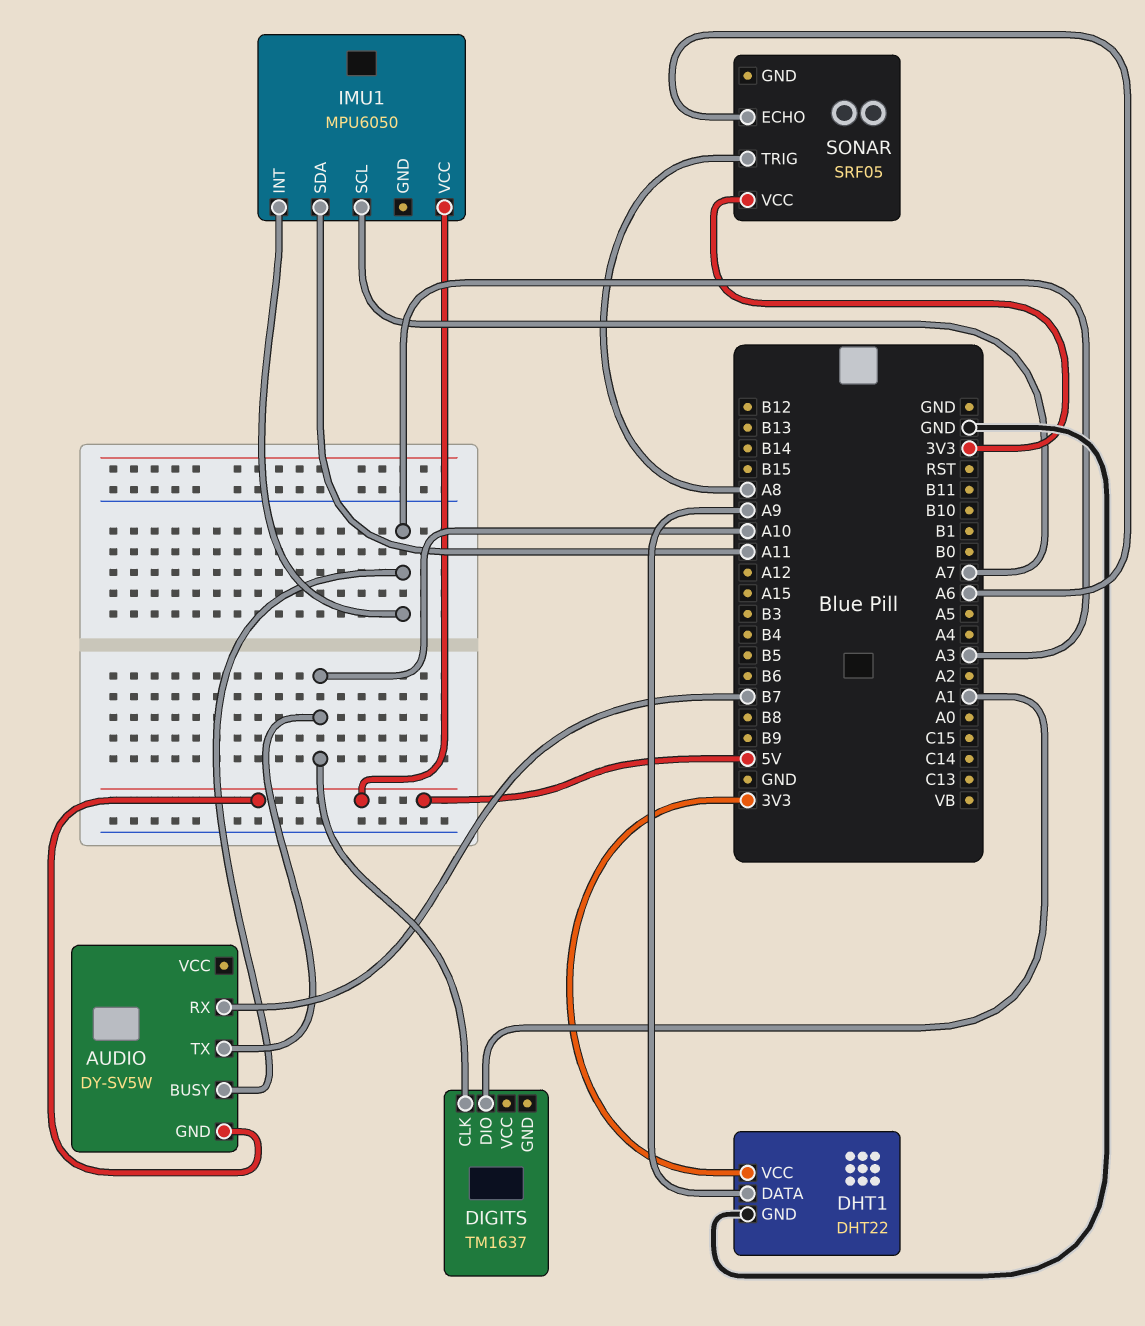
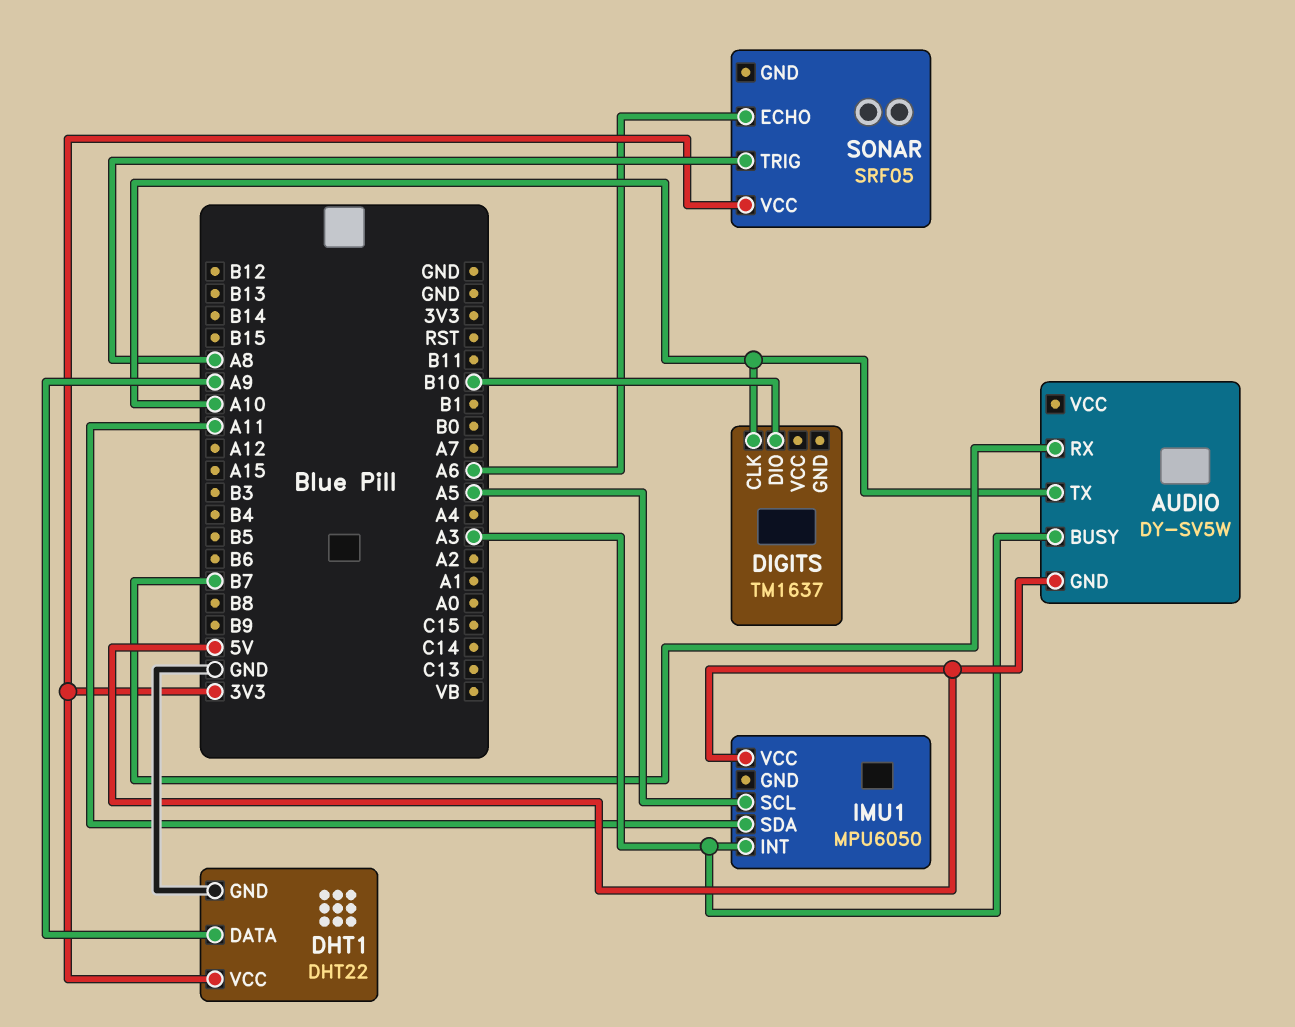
DIGITS pin DIO: A1 -> B10
IMU1 pin SCL: A7 -> A5

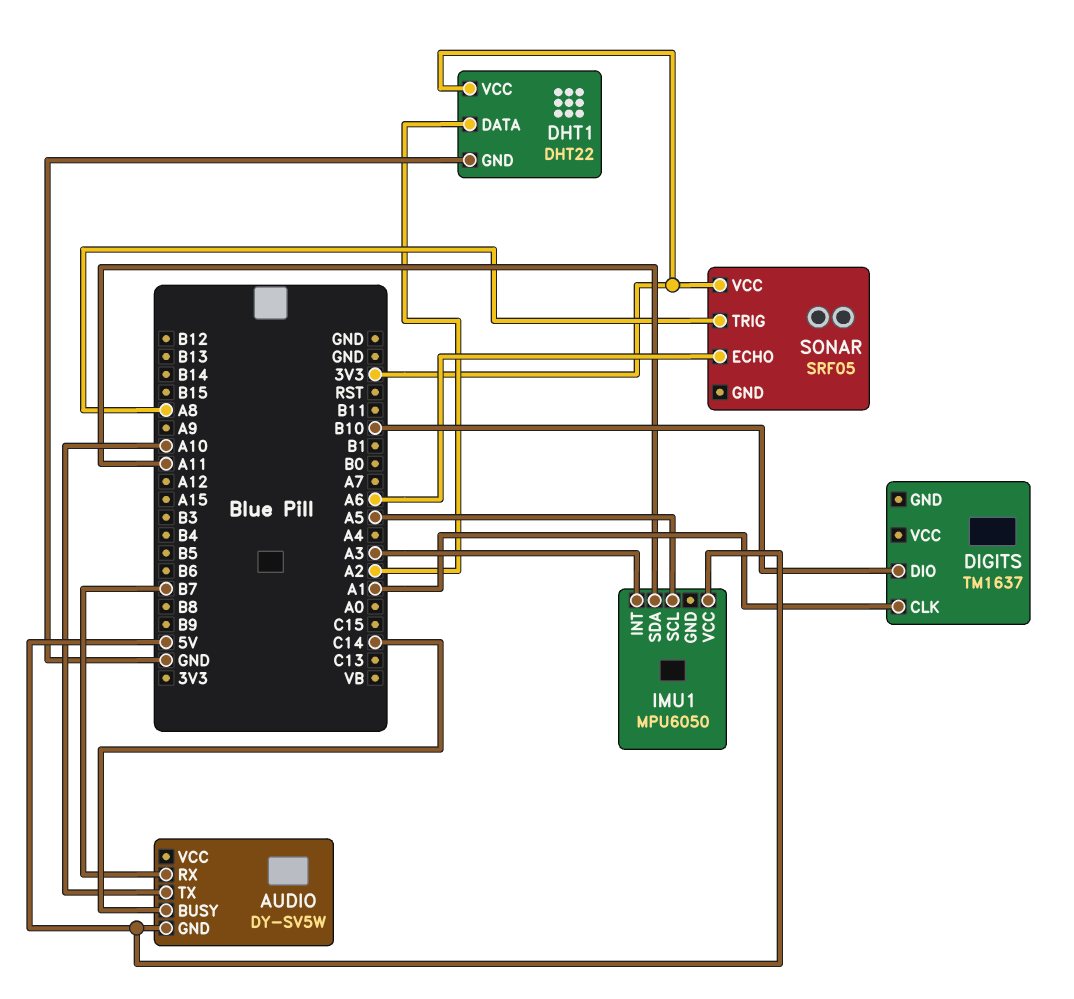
AUDIO pin BUSY: A3 -> C14
DHT1 pin DATA: A9 -> A2
DIGITS pin CLK: A10 -> A1

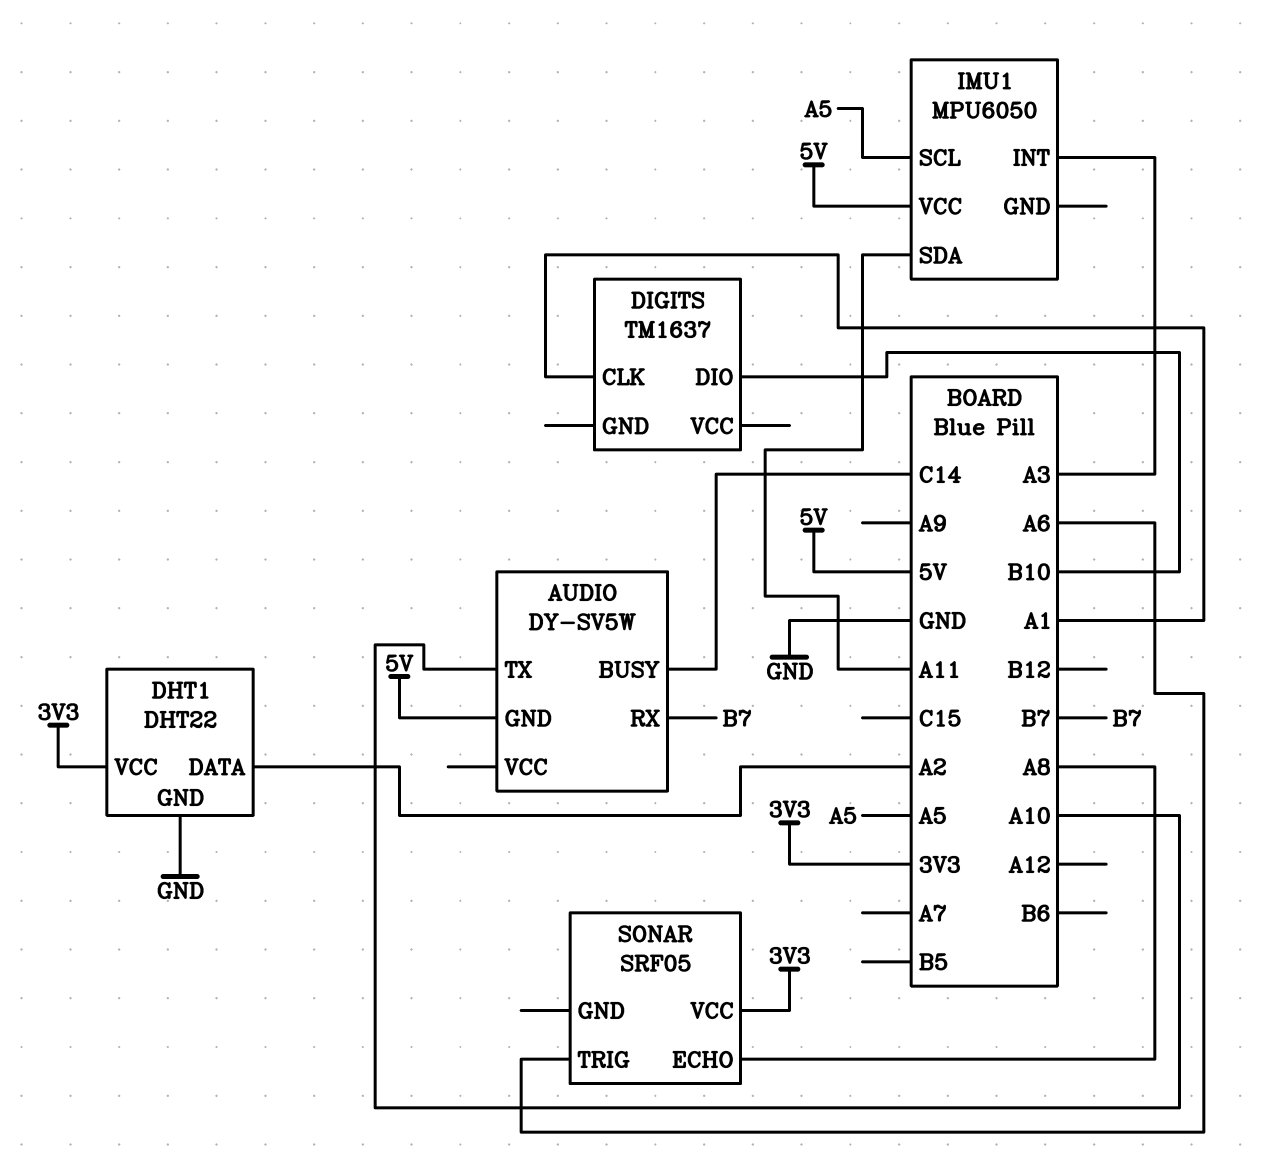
SONAR pin ECHO: A6 -> A8
SONAR pin TRIG: A8 -> A6

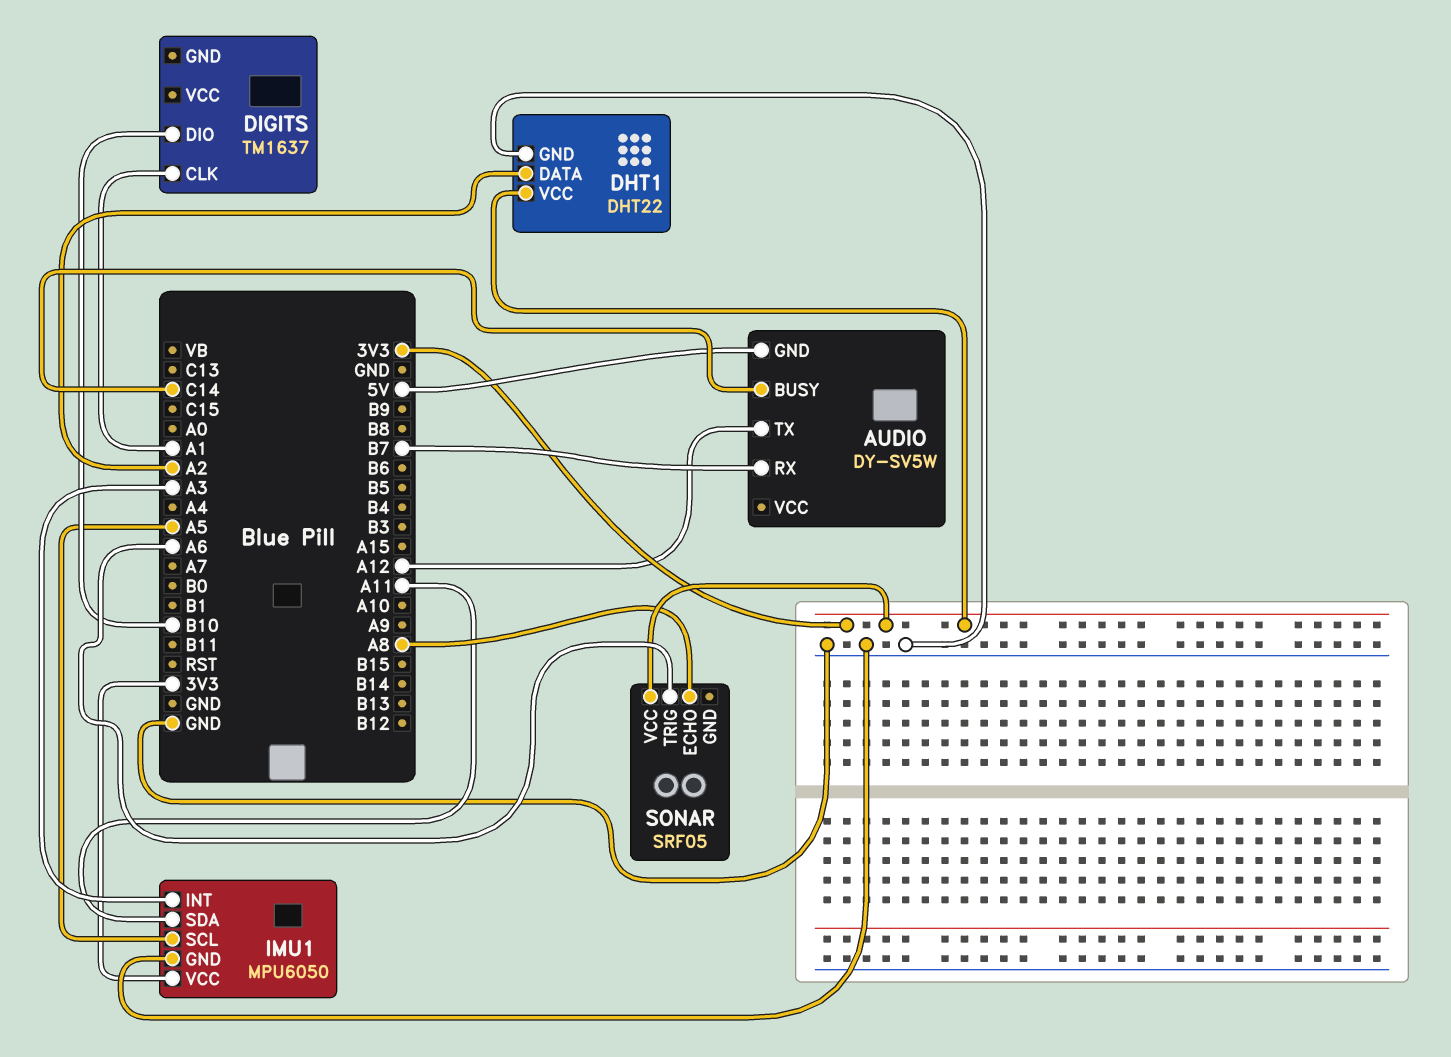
AUDIO pin TX: A10 -> A12
IMU1 pin GND: none -> GND
IMU1 pin VCC: 5V -> 3V3

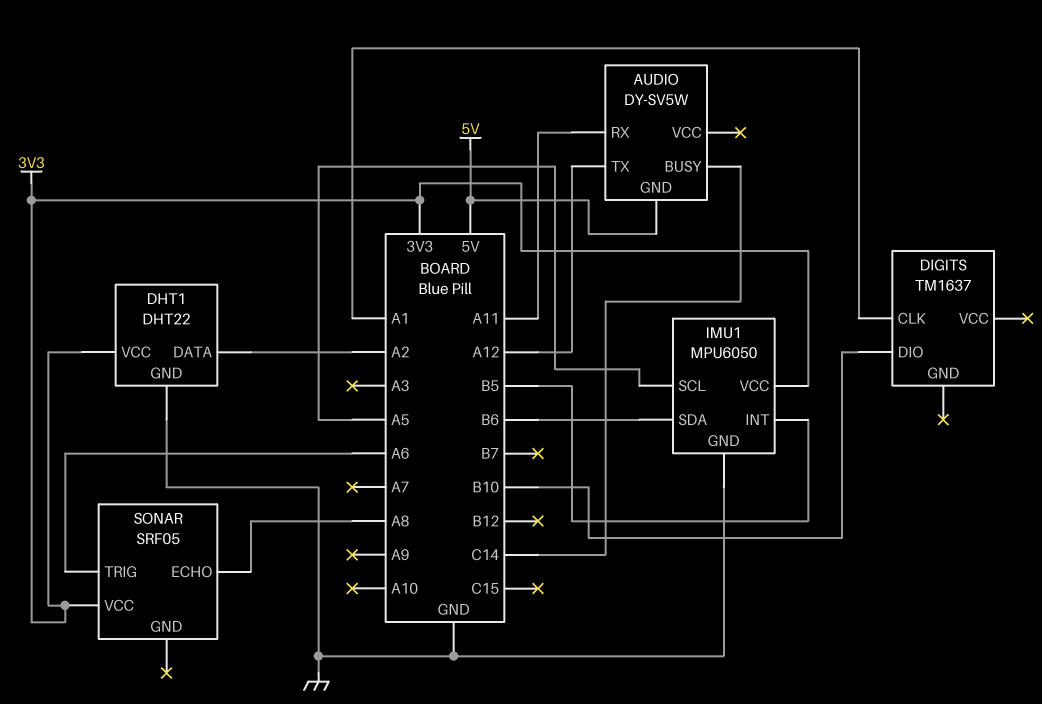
AUDIO pin RX: B7 -> A11
IMU1 pin INT: A3 -> B5
IMU1 pin SDA: A11 -> B6

